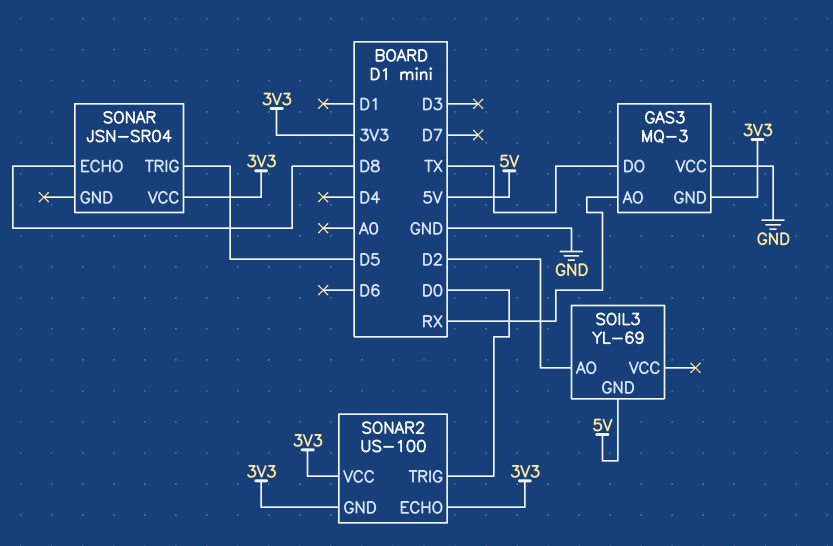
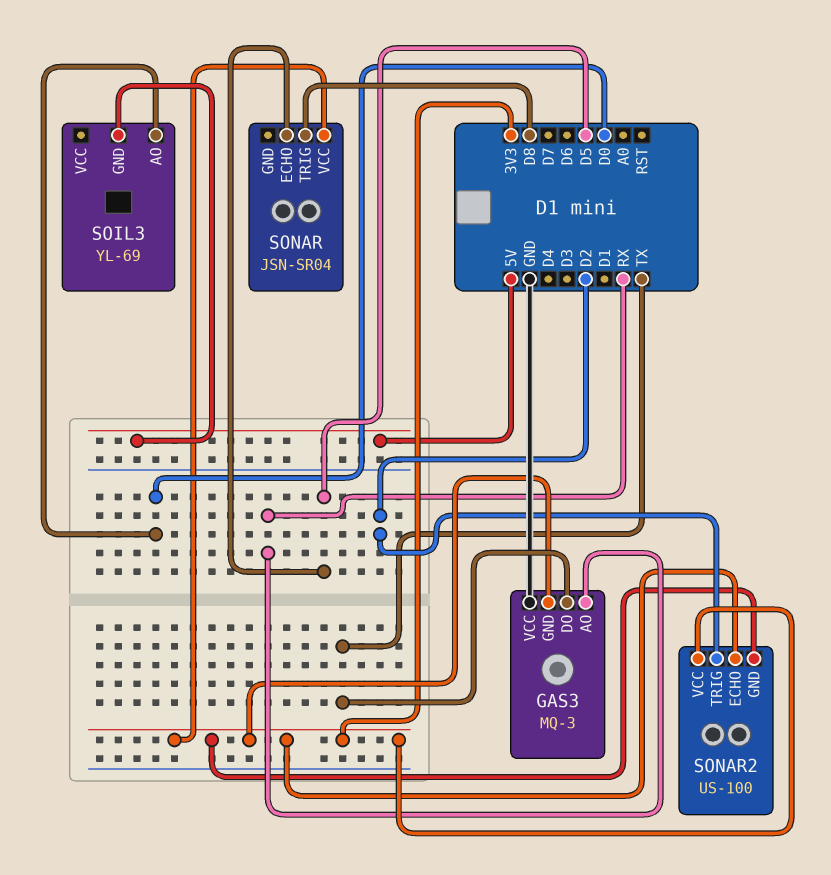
SOIL3 pin AO: D2 -> D0
SONAR pin ECHO: D8 -> D5
SONAR pin TRIG: D5 -> D8
SONAR2 pin TRIG: D0 -> D2

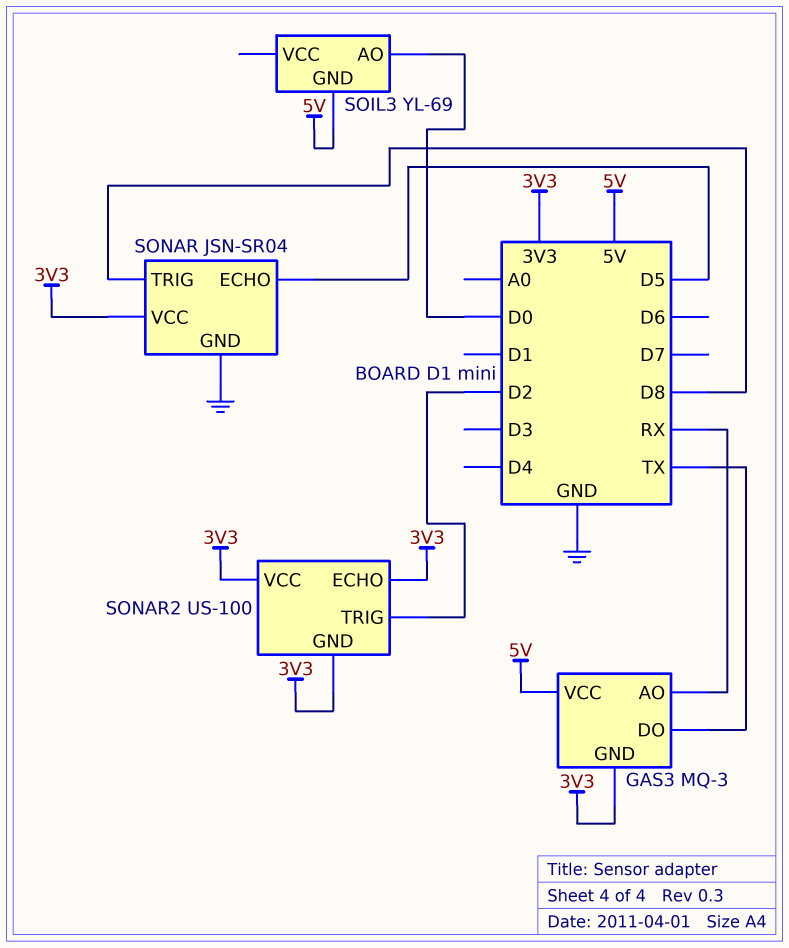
GAS3 pin VCC: GND -> 5V
SONAR pin GND: none -> GND

